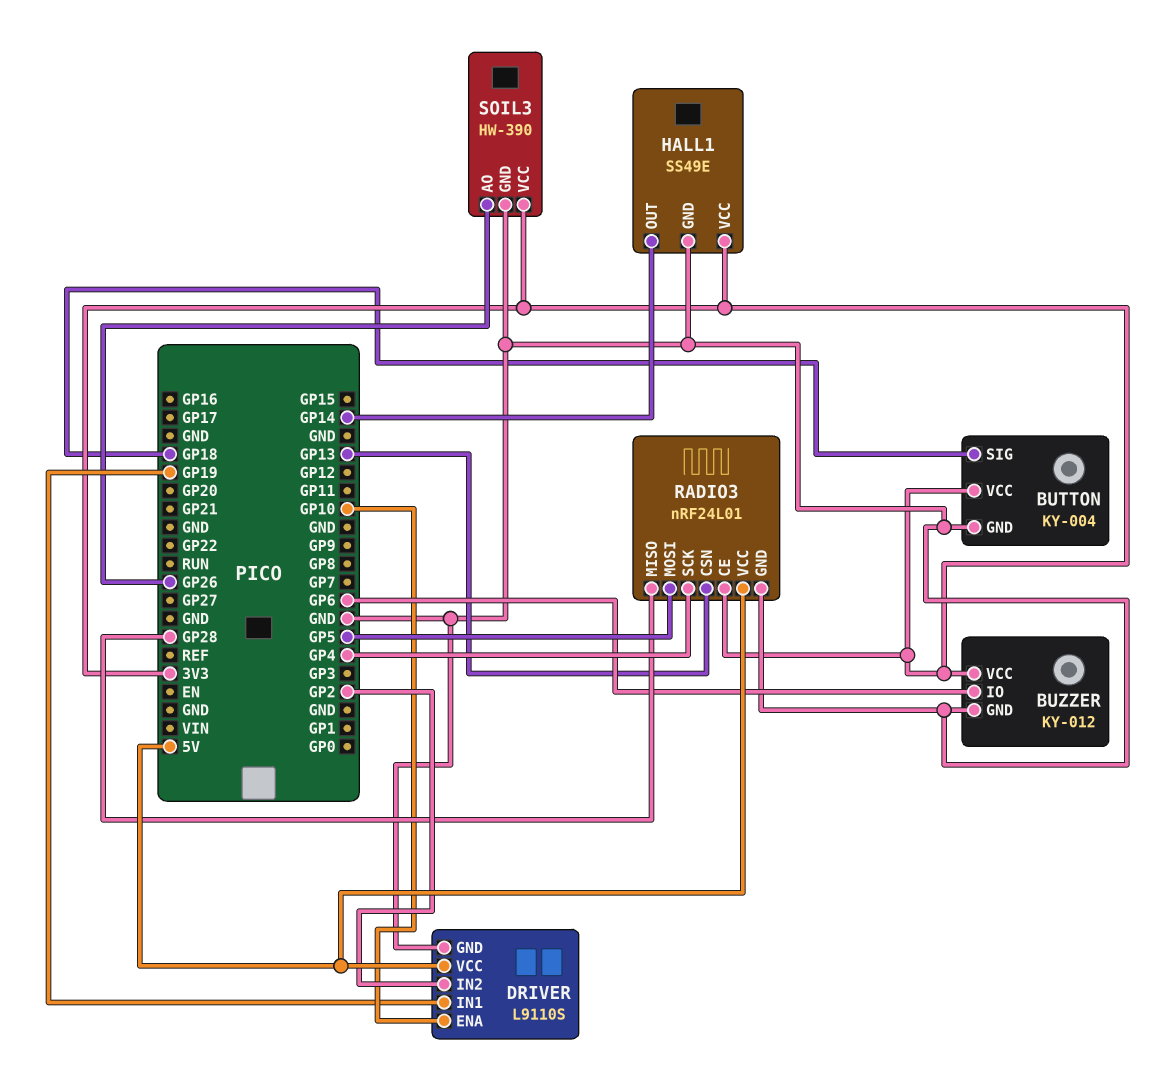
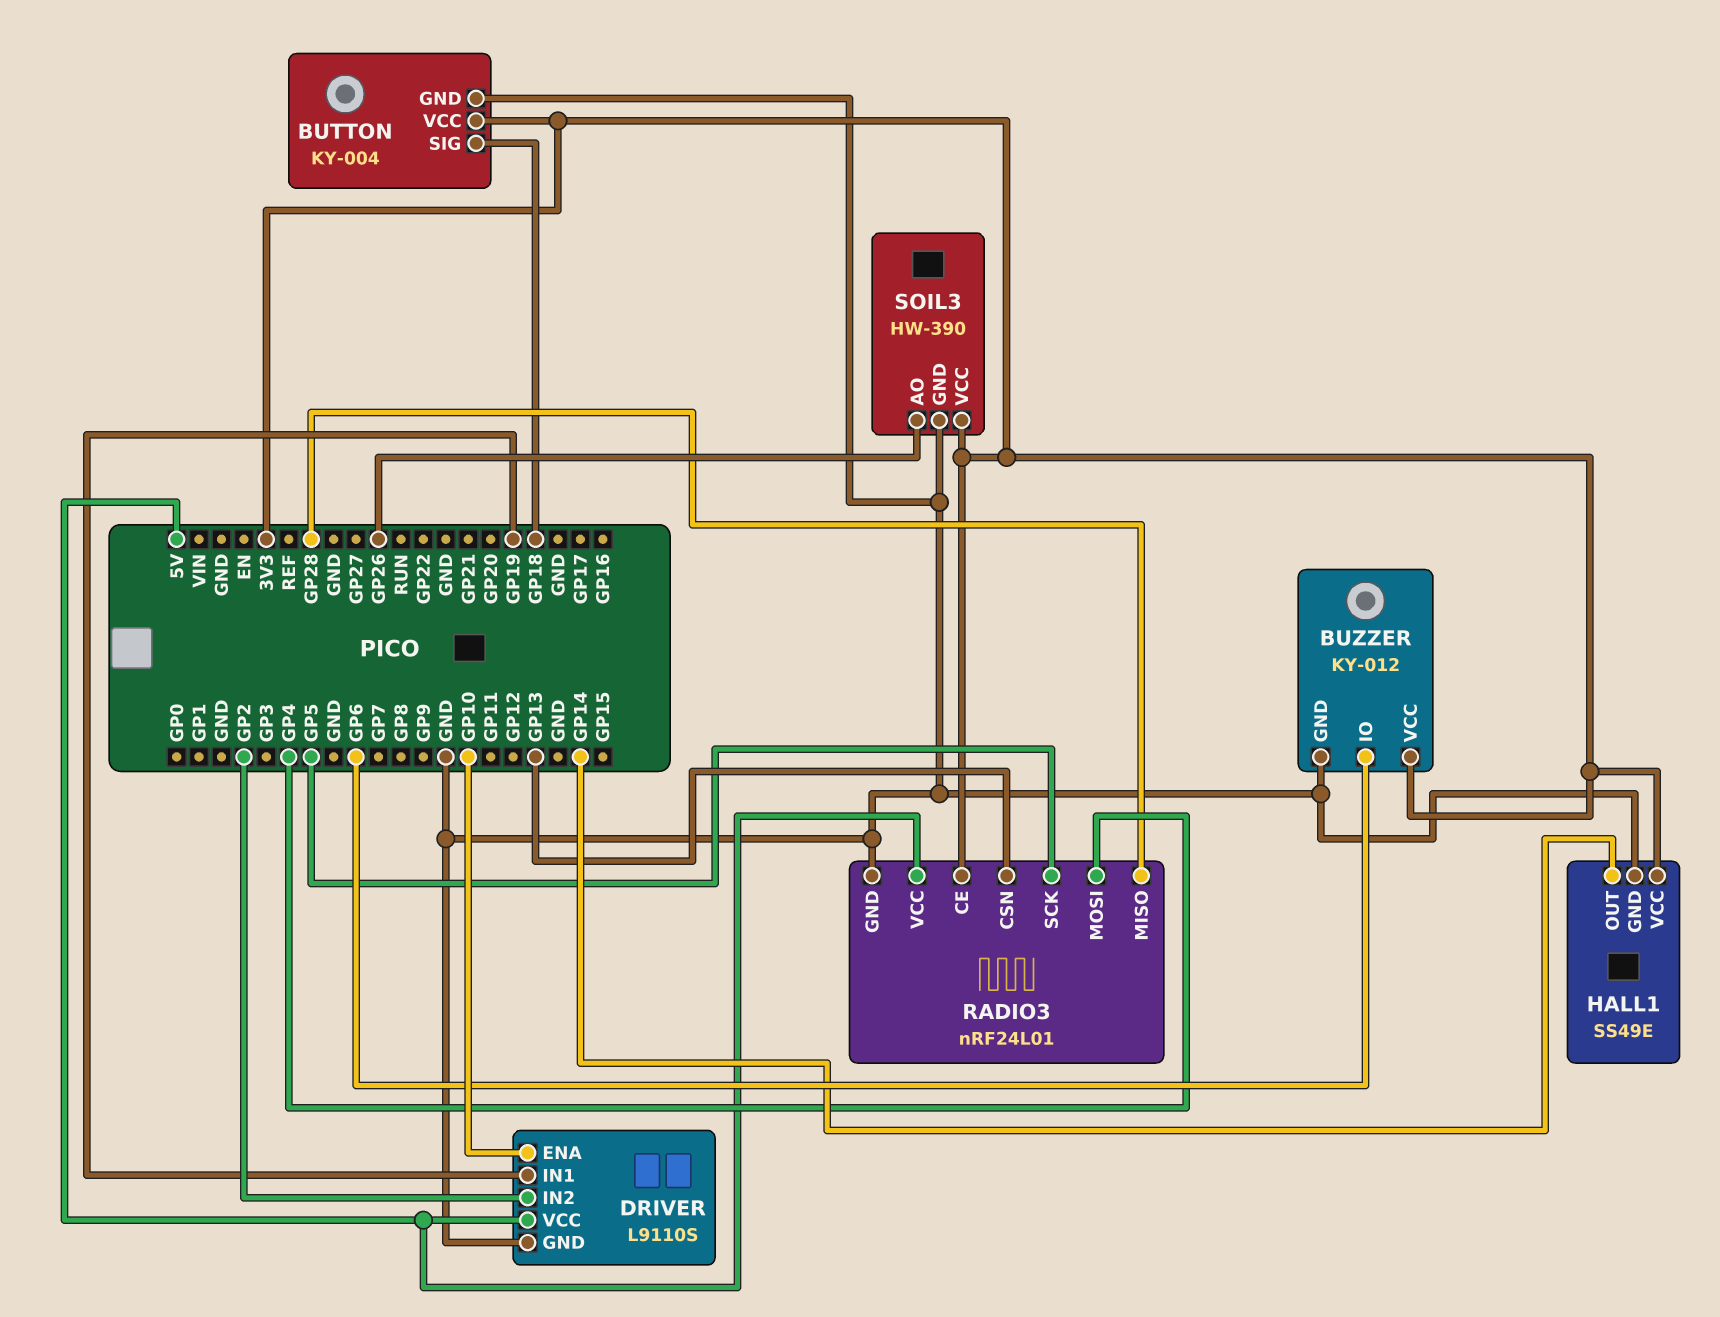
RADIO3 pin MOSI: GP5 -> GP4
RADIO3 pin SCK: GP4 -> GP5

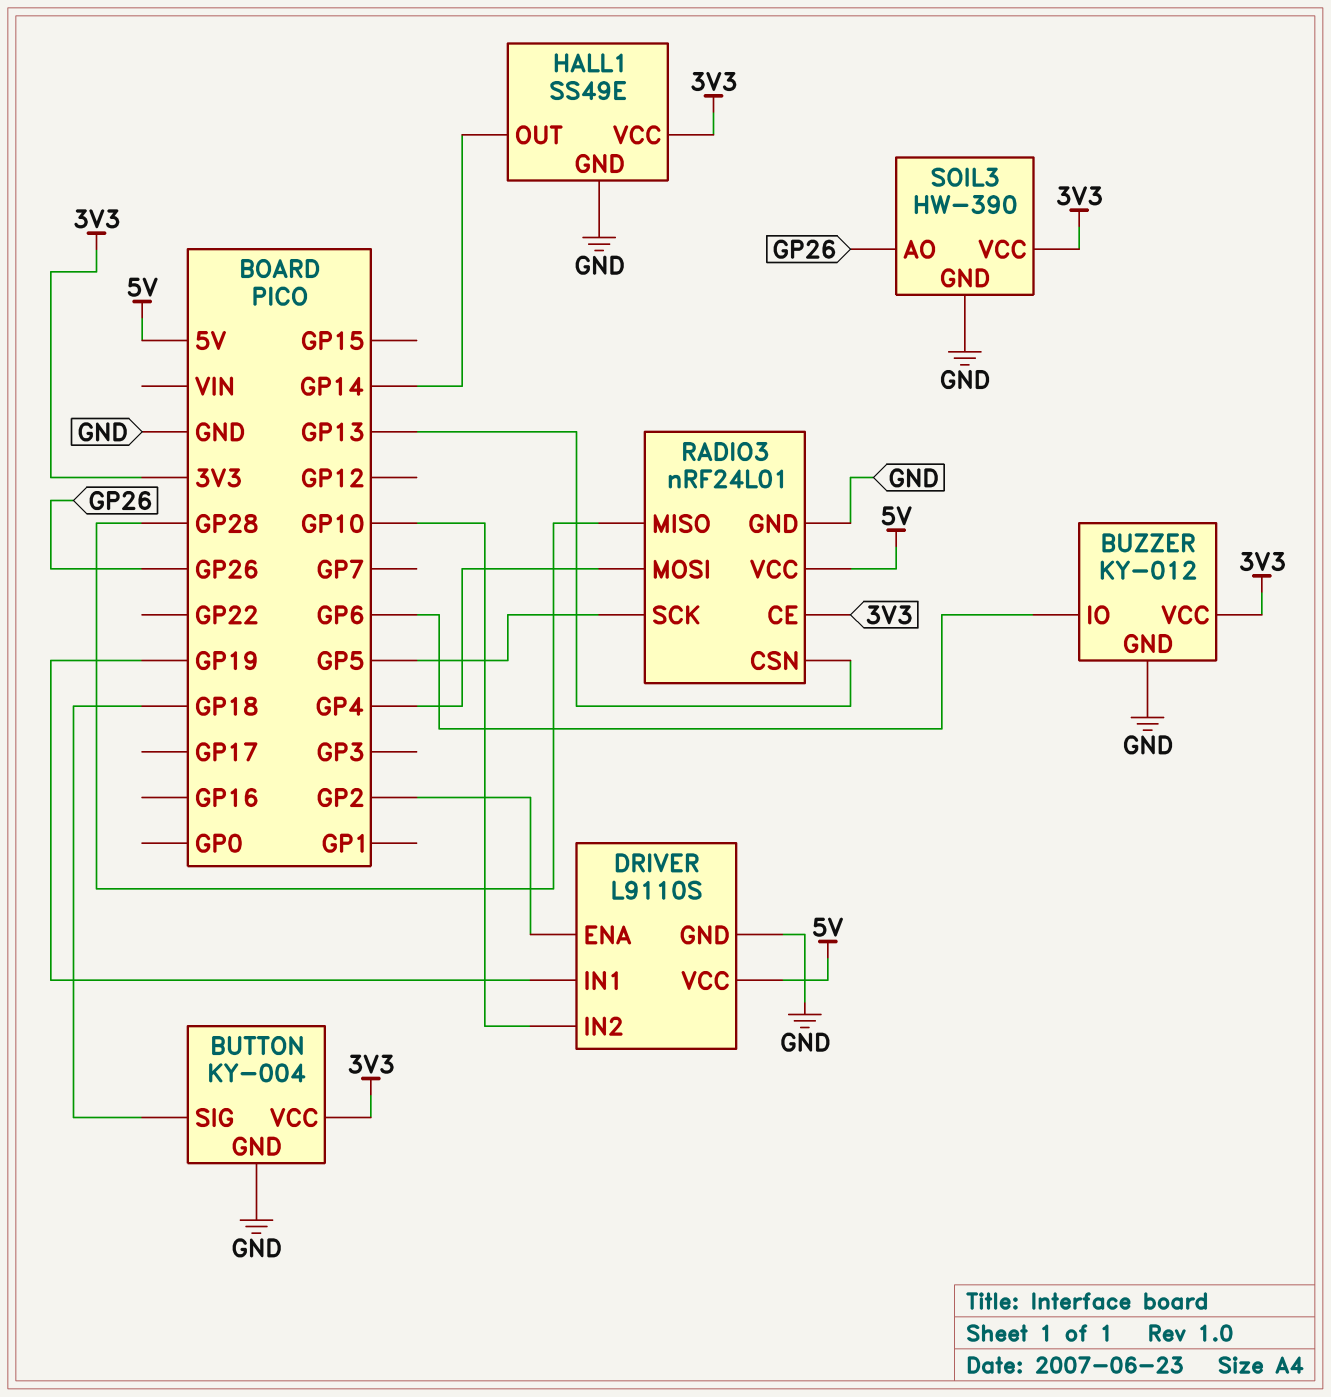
DRIVER pin ENA: GP10 -> GP2
DRIVER pin IN2: GP2 -> GP10

